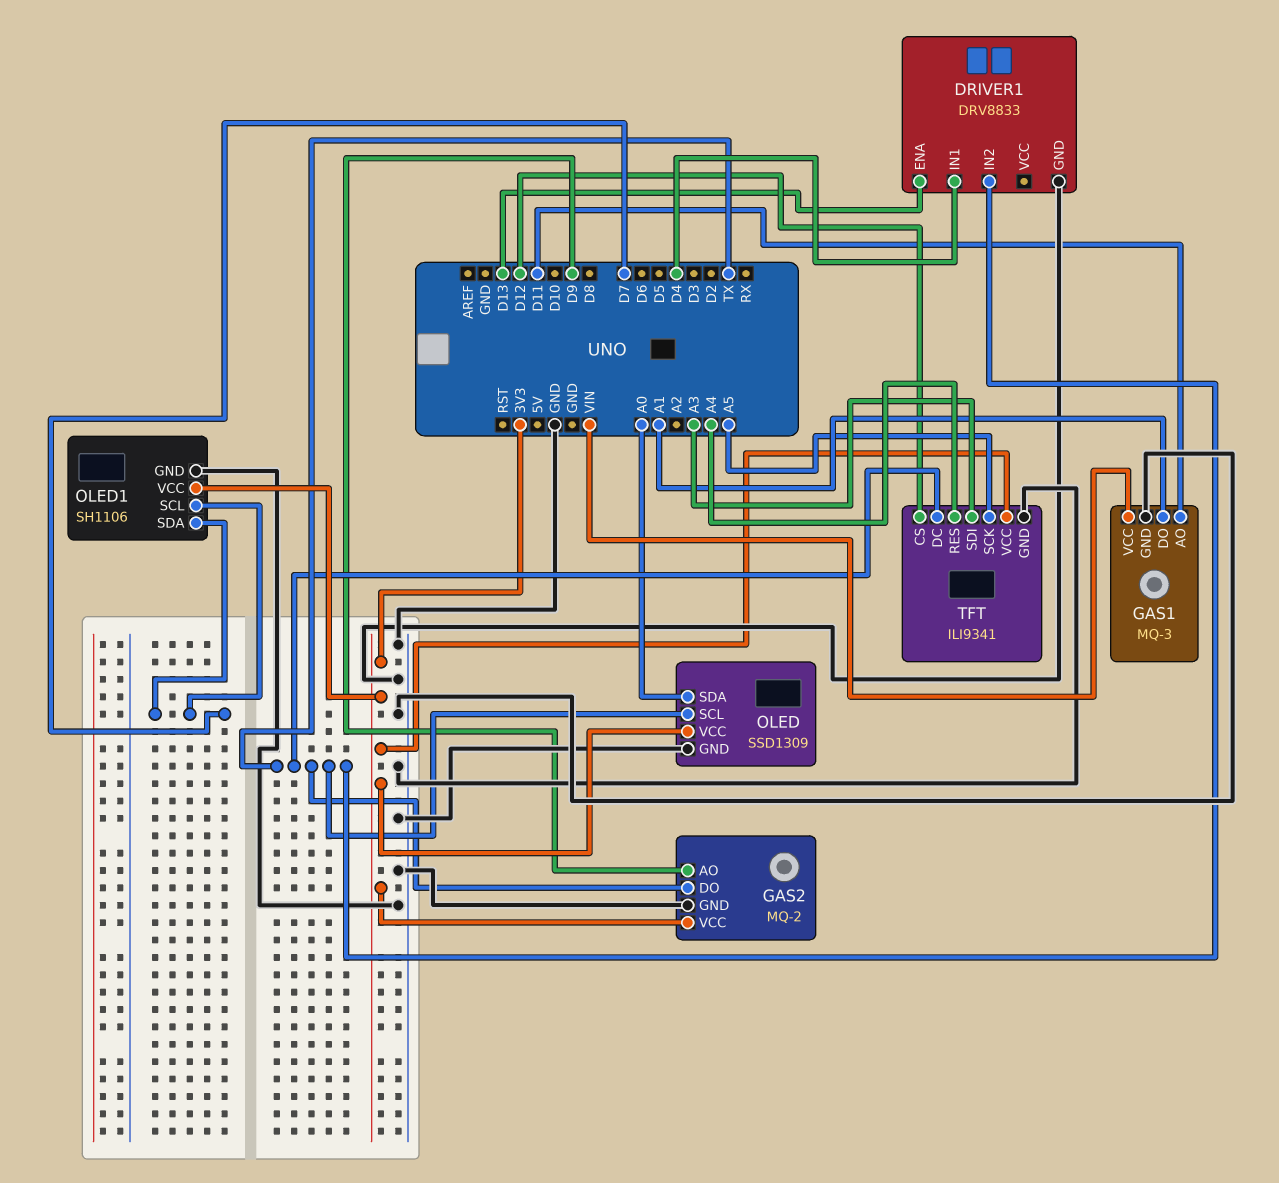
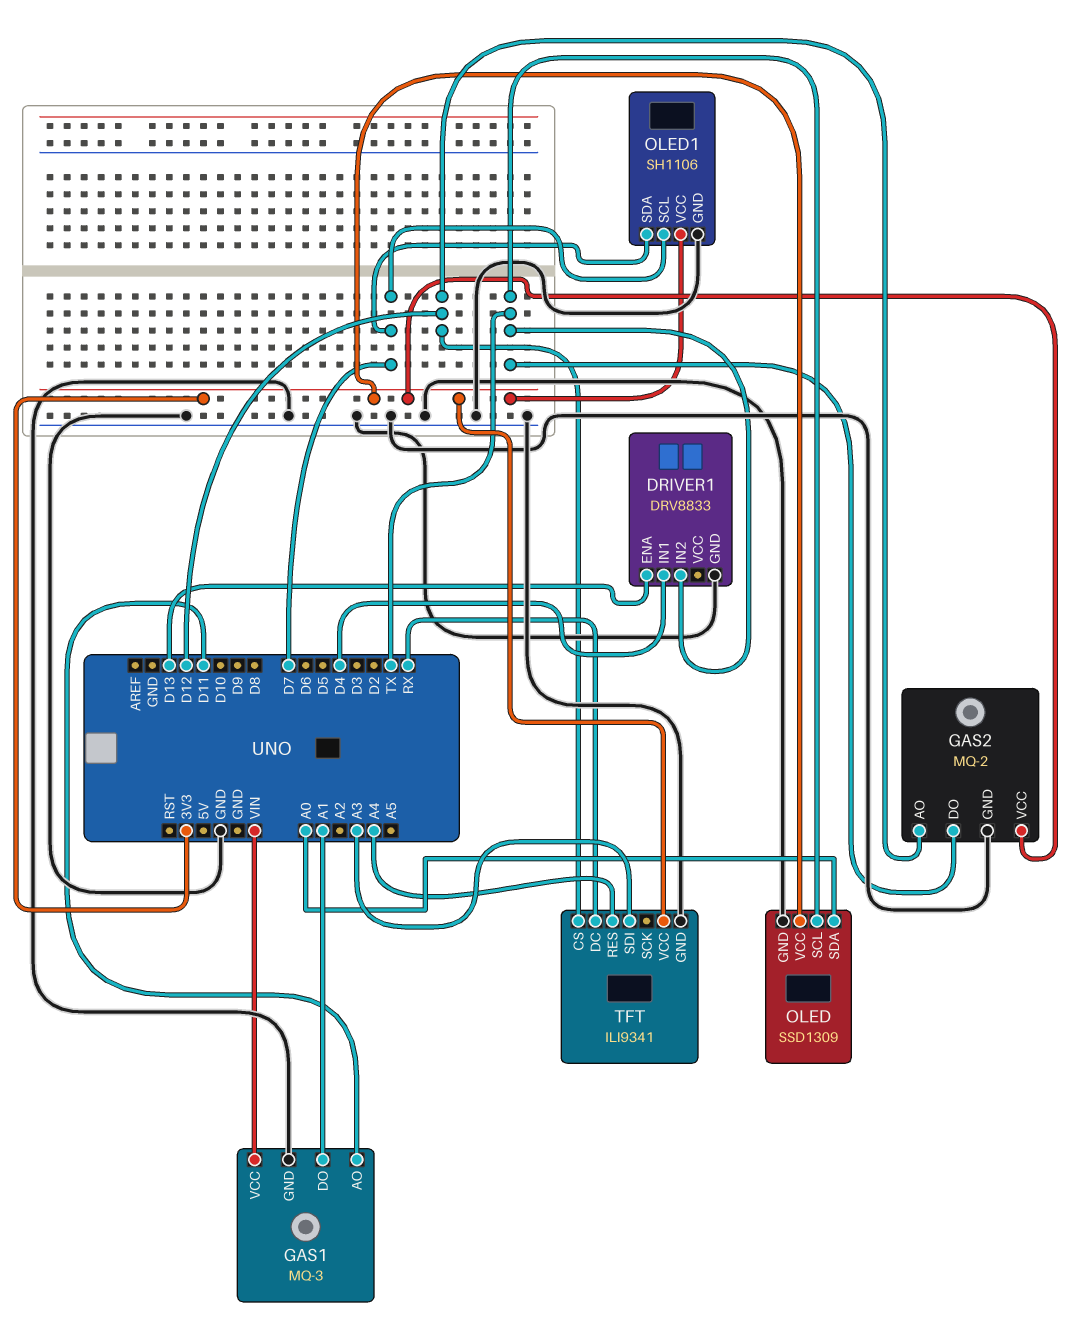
GAS2 pin AO: D9 -> D12
TFT pin DC: TX -> RX
TFT pin SCK: A5 -> none

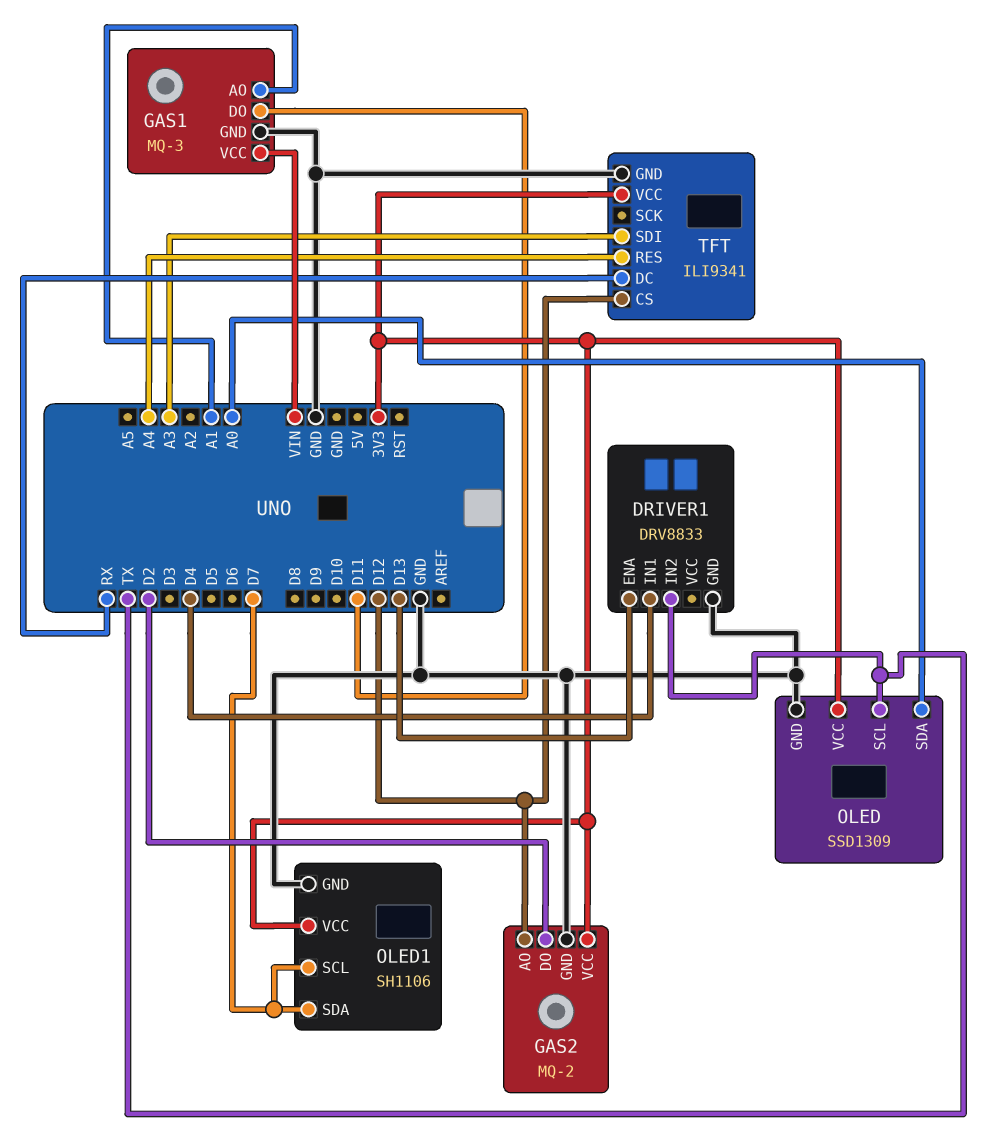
GAS1 pin AO: D11 -> A1
GAS1 pin DO: A1 -> D11
GAS2 pin DO: TX -> D2

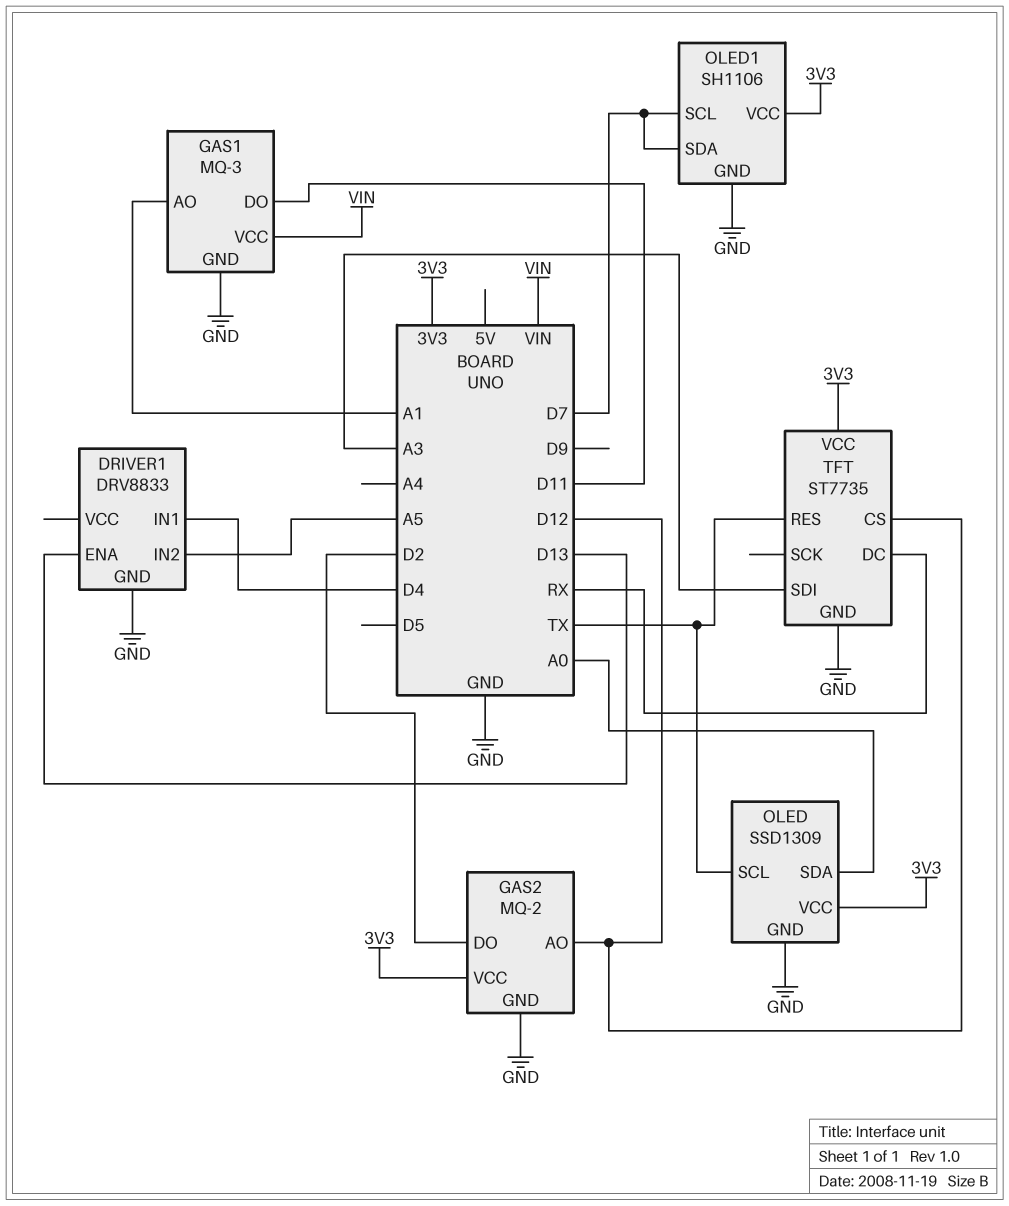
DRIVER1 pin IN2: TX -> A5
TFT: ILI9341 -> ST7735
TFT pin RES: A4 -> TX

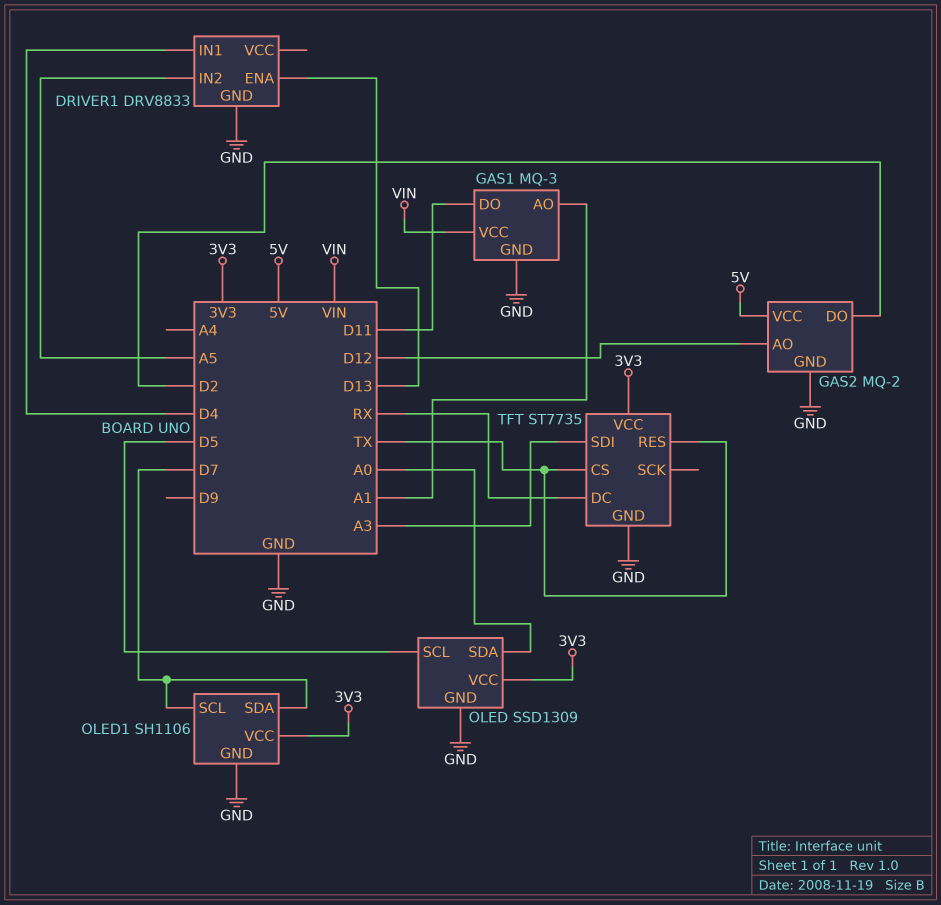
GAS2 pin VCC: 3V3 -> 5V
OLED pin SCL: TX -> D5
TFT pin CS: D12 -> TX

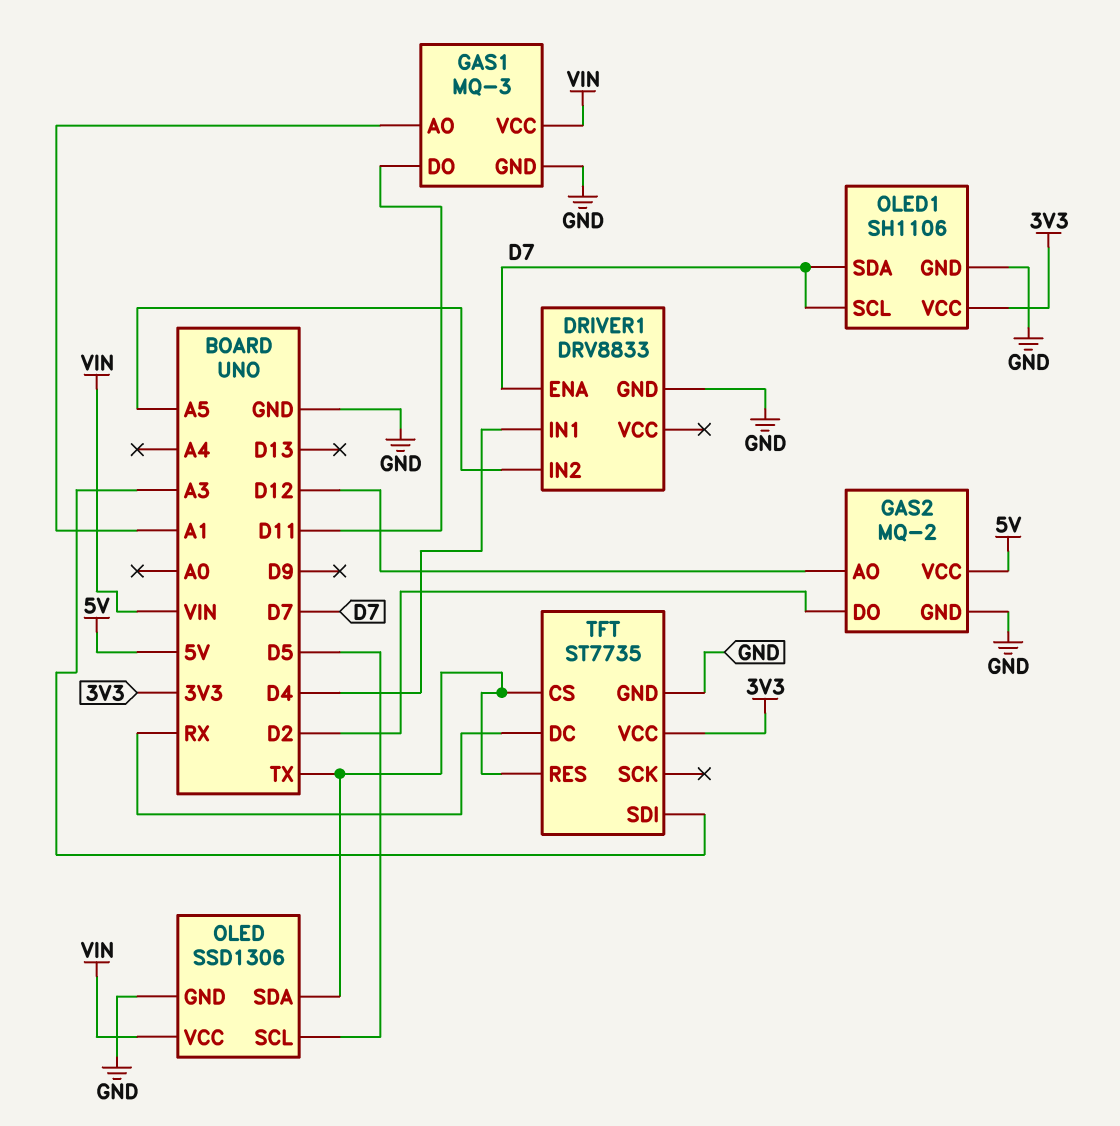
DRIVER1 pin ENA: D13 -> D7
OLED: SSD1309 -> SSD1306
OLED pin SDA: A0 -> TX
OLED pin VCC: 3V3 -> VIN

